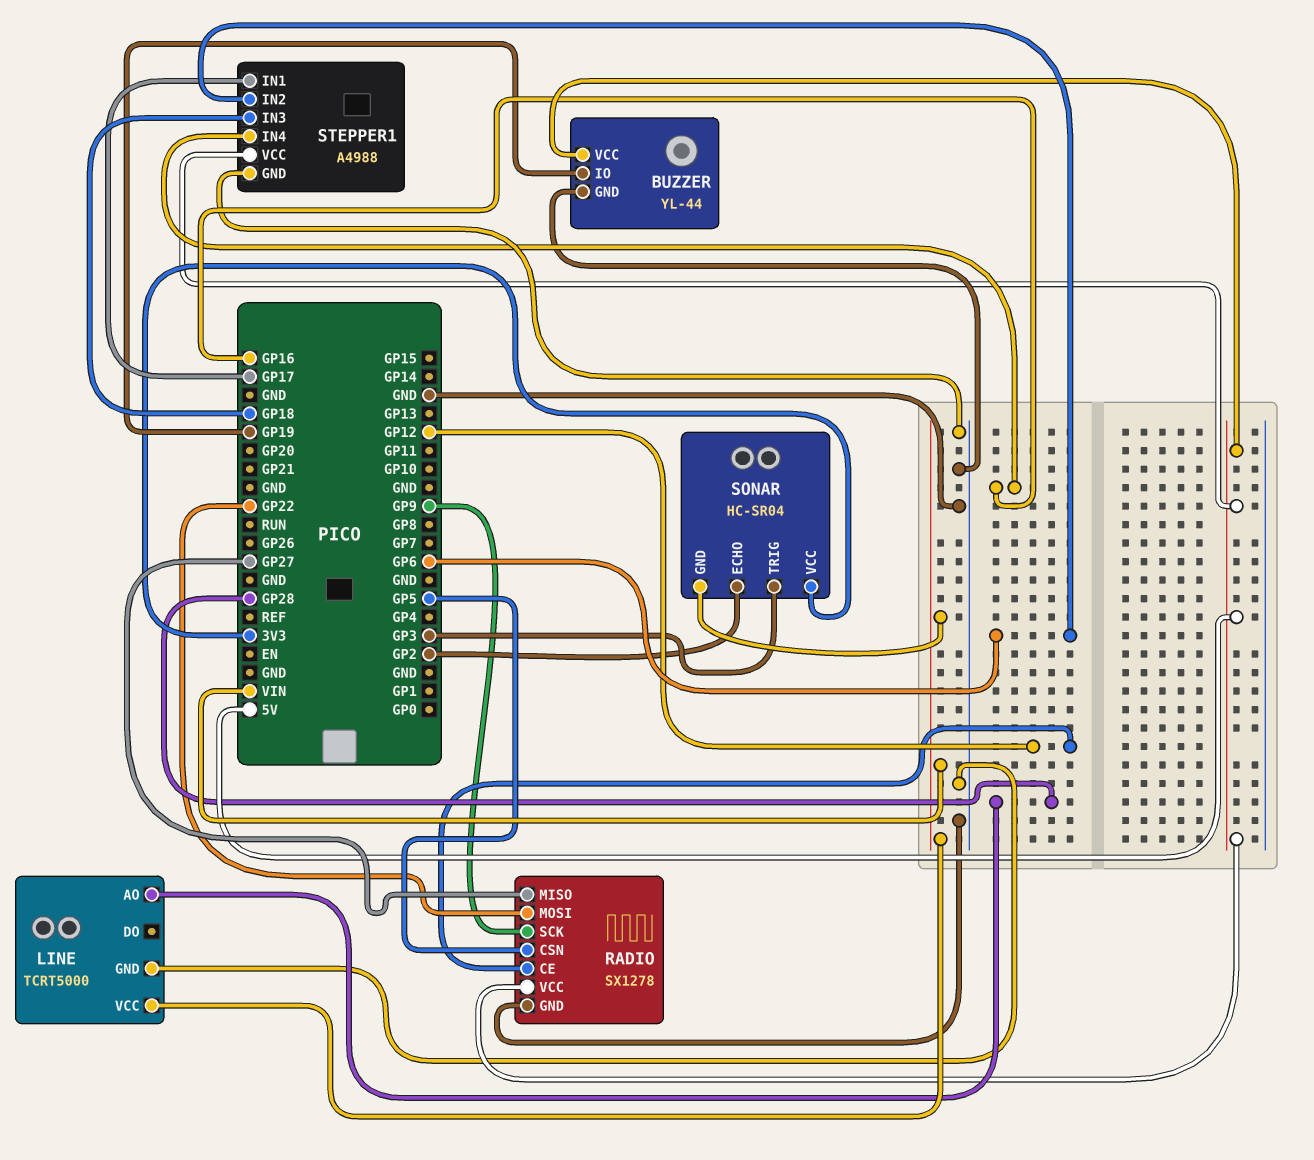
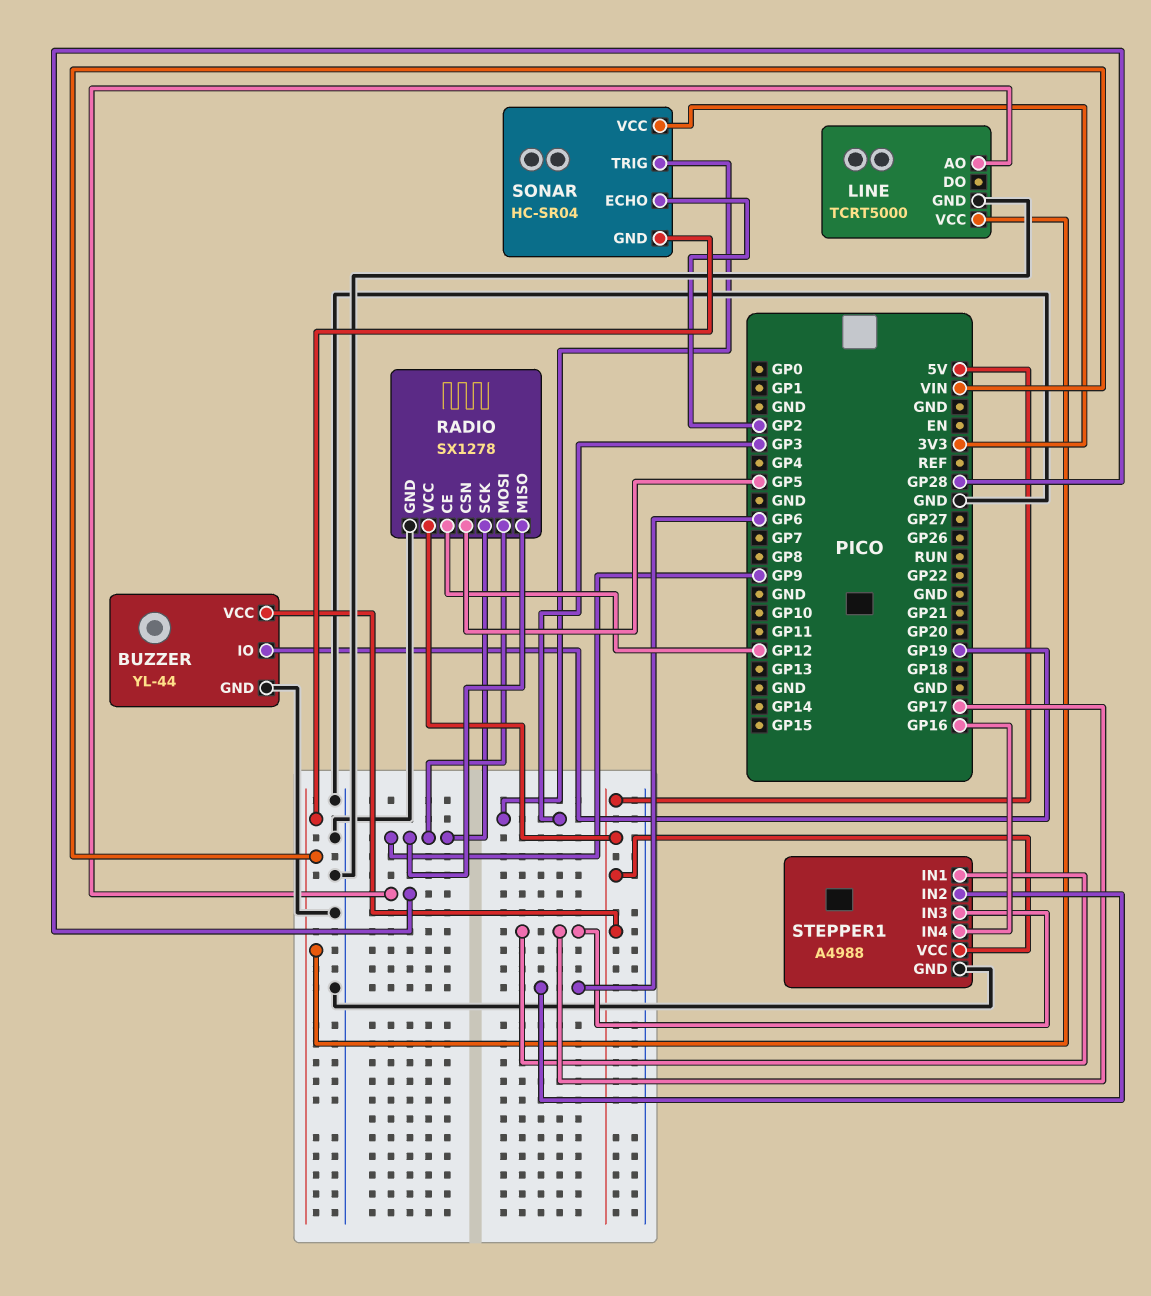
RADIO pin MISO: GP27 -> GP9
RADIO pin MOSI: GP22 -> GP9
STEPPER1 pin IN3: GP18 -> GP17

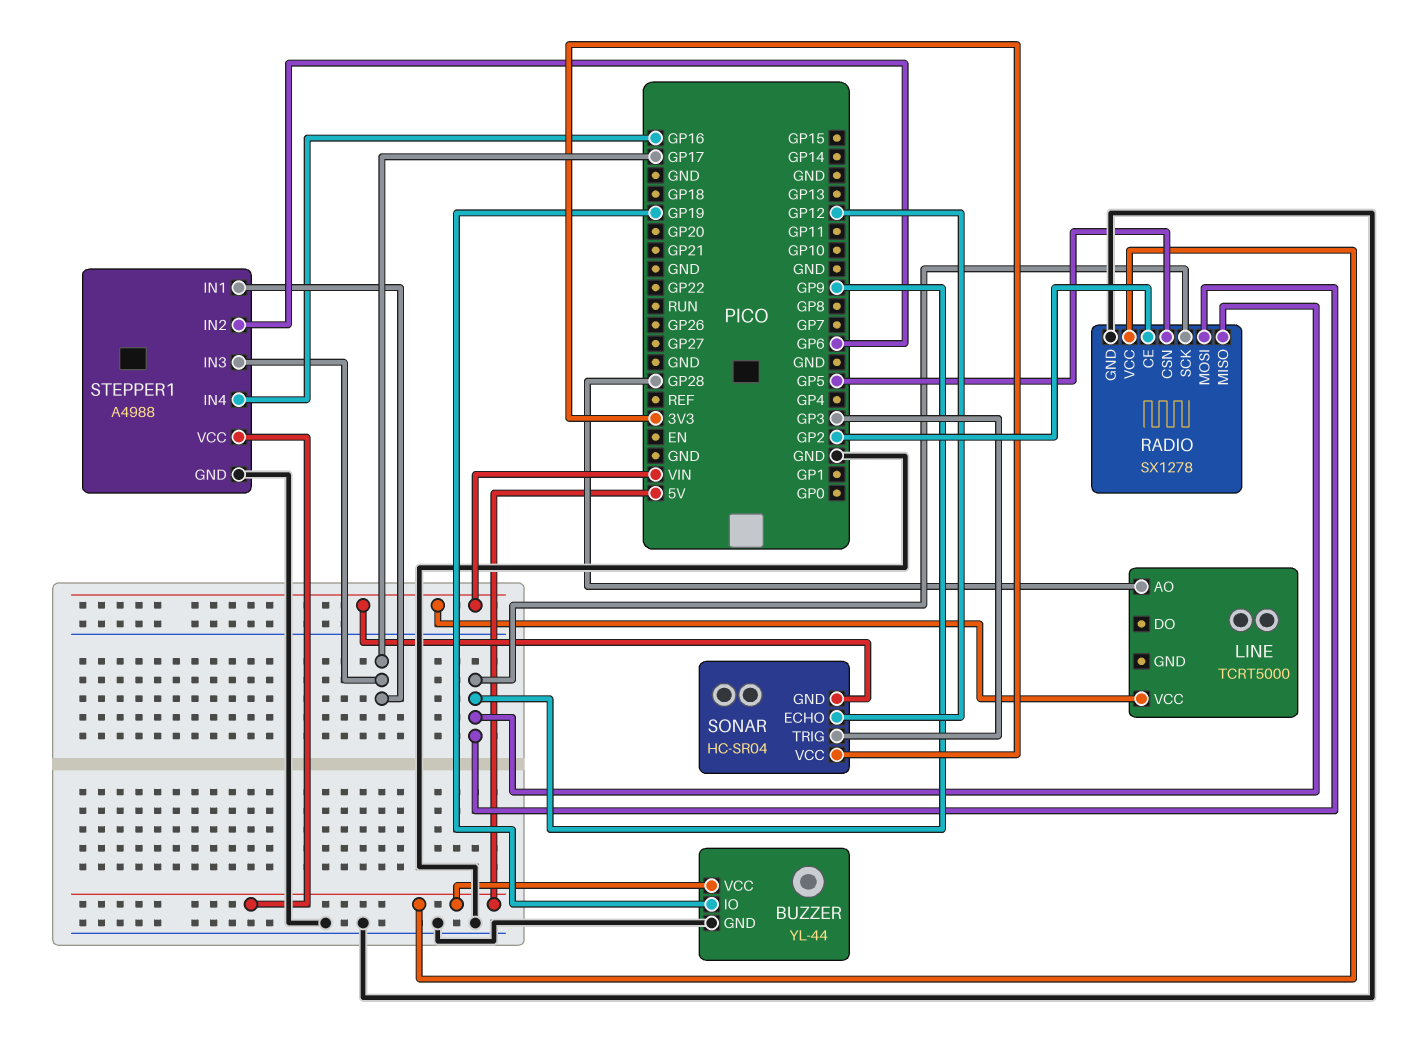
LINE pin GND: GND -> none
RADIO pin CE: GP12 -> GP2
SONAR pin ECHO: GP2 -> GP12

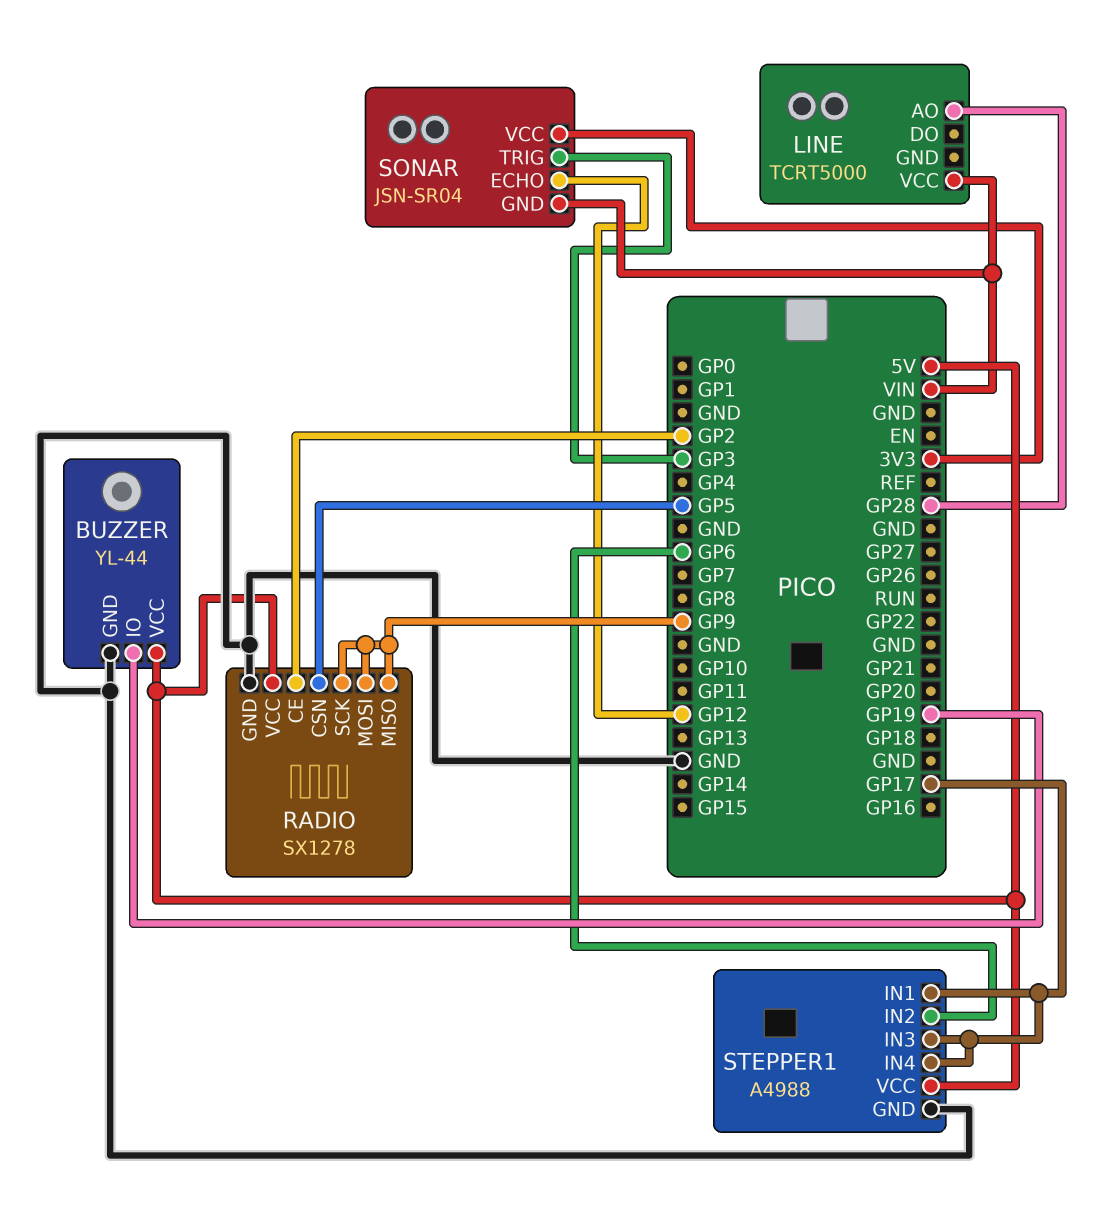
SONAR: HC-SR04 -> JSN-SR04
STEPPER1 pin IN4: GP16 -> GP17

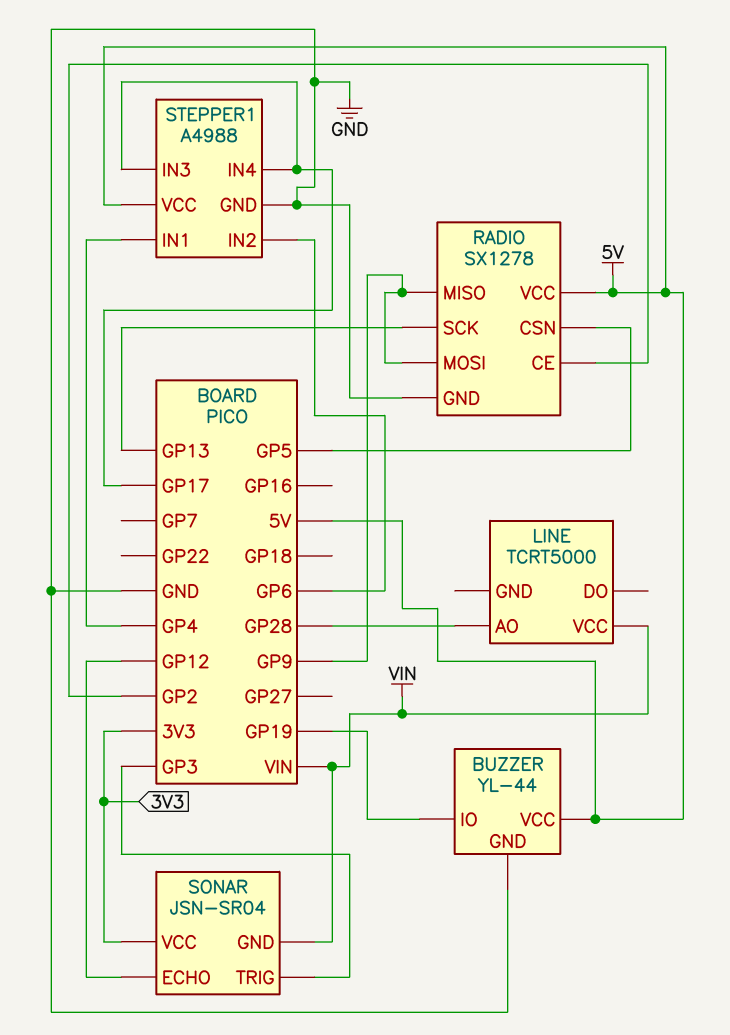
RADIO pin SCK: GP9 -> GP13
STEPPER1 pin IN1: GP17 -> GP4

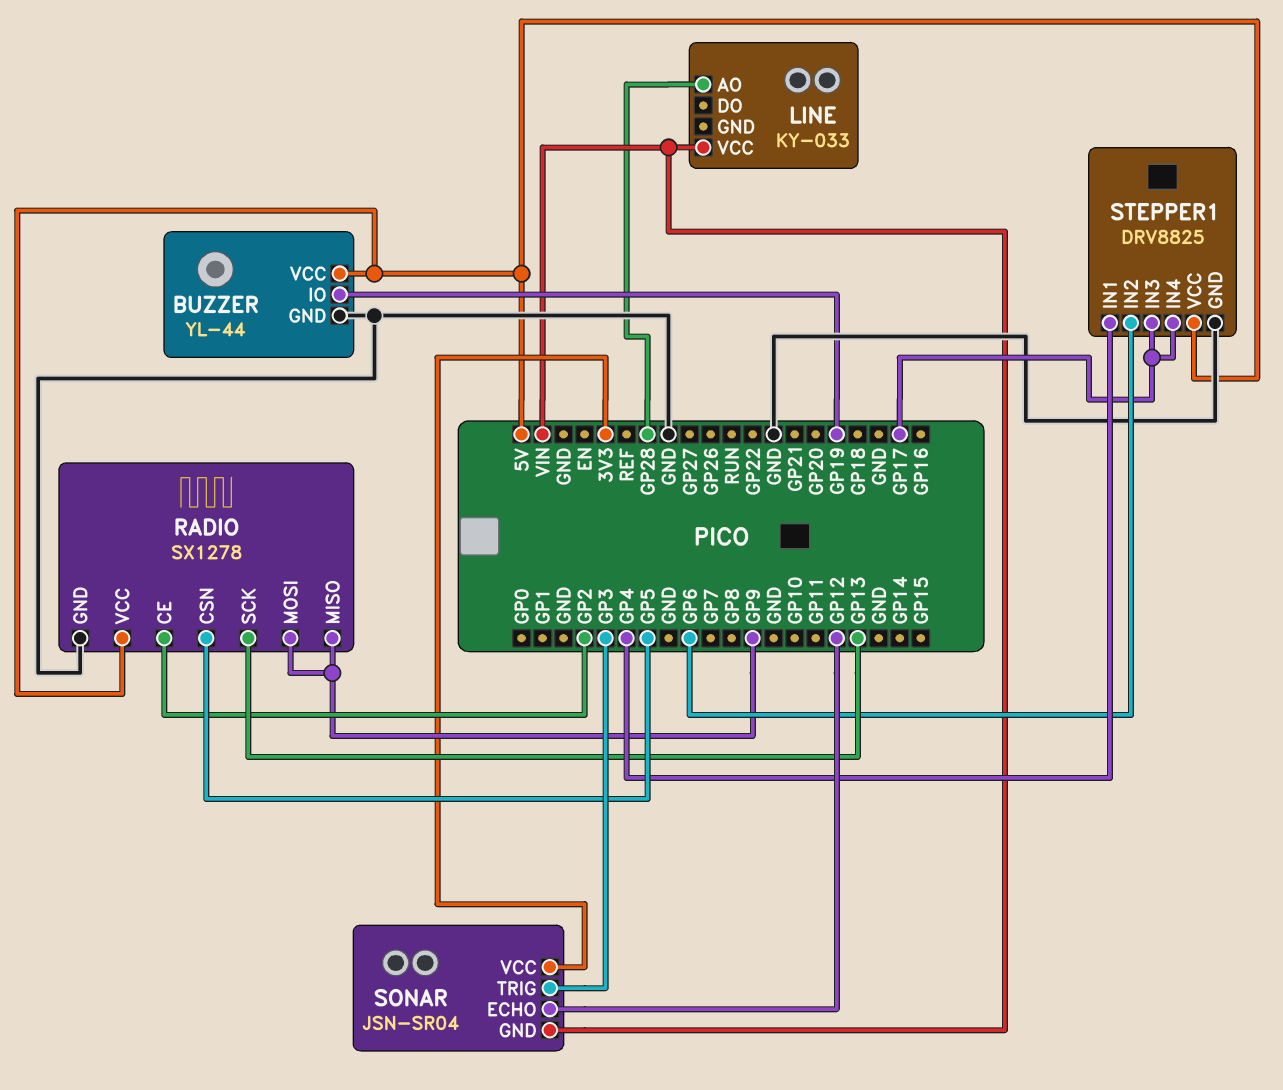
LINE: TCRT5000 -> KY-033
STEPPER1: A4988 -> DRV8825

